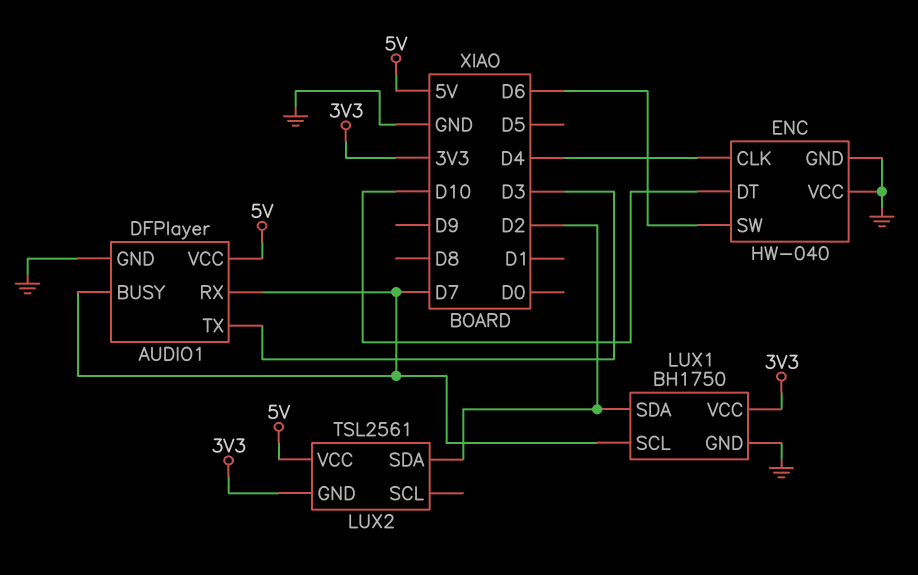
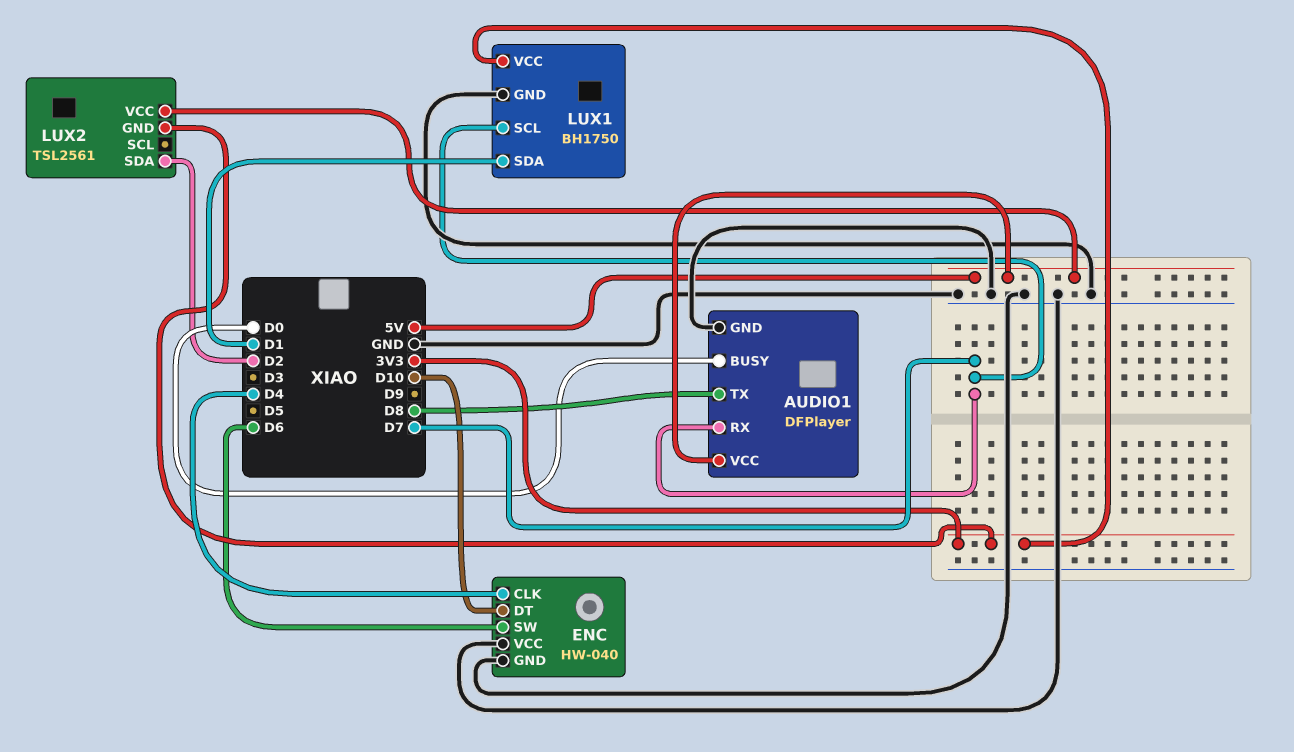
AUDIO1 pin BUSY: D7 -> D0
AUDIO1 pin TX: D3 -> D8
LUX1 pin SDA: D2 -> D1

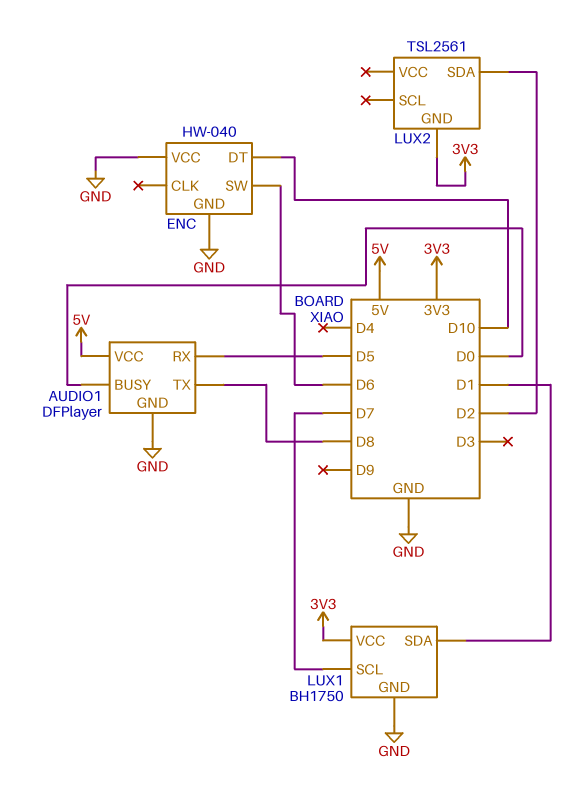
AUDIO1 pin RX: D7 -> D5
ENC pin CLK: D4 -> none
LUX2 pin VCC: 5V -> none

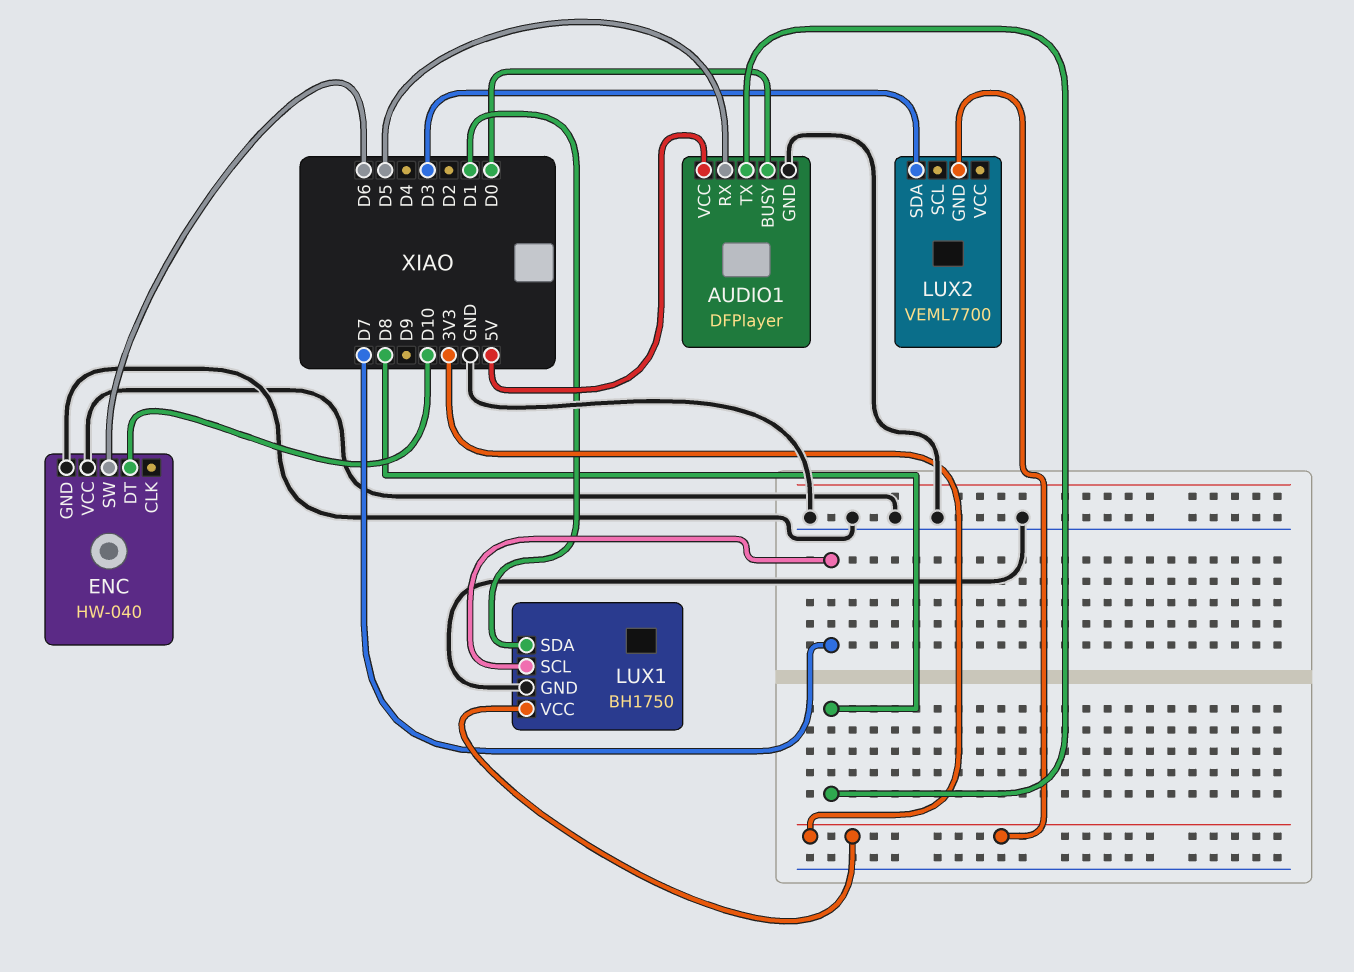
LUX2: TSL2561 -> VEML7700
LUX2 pin SDA: D2 -> D3

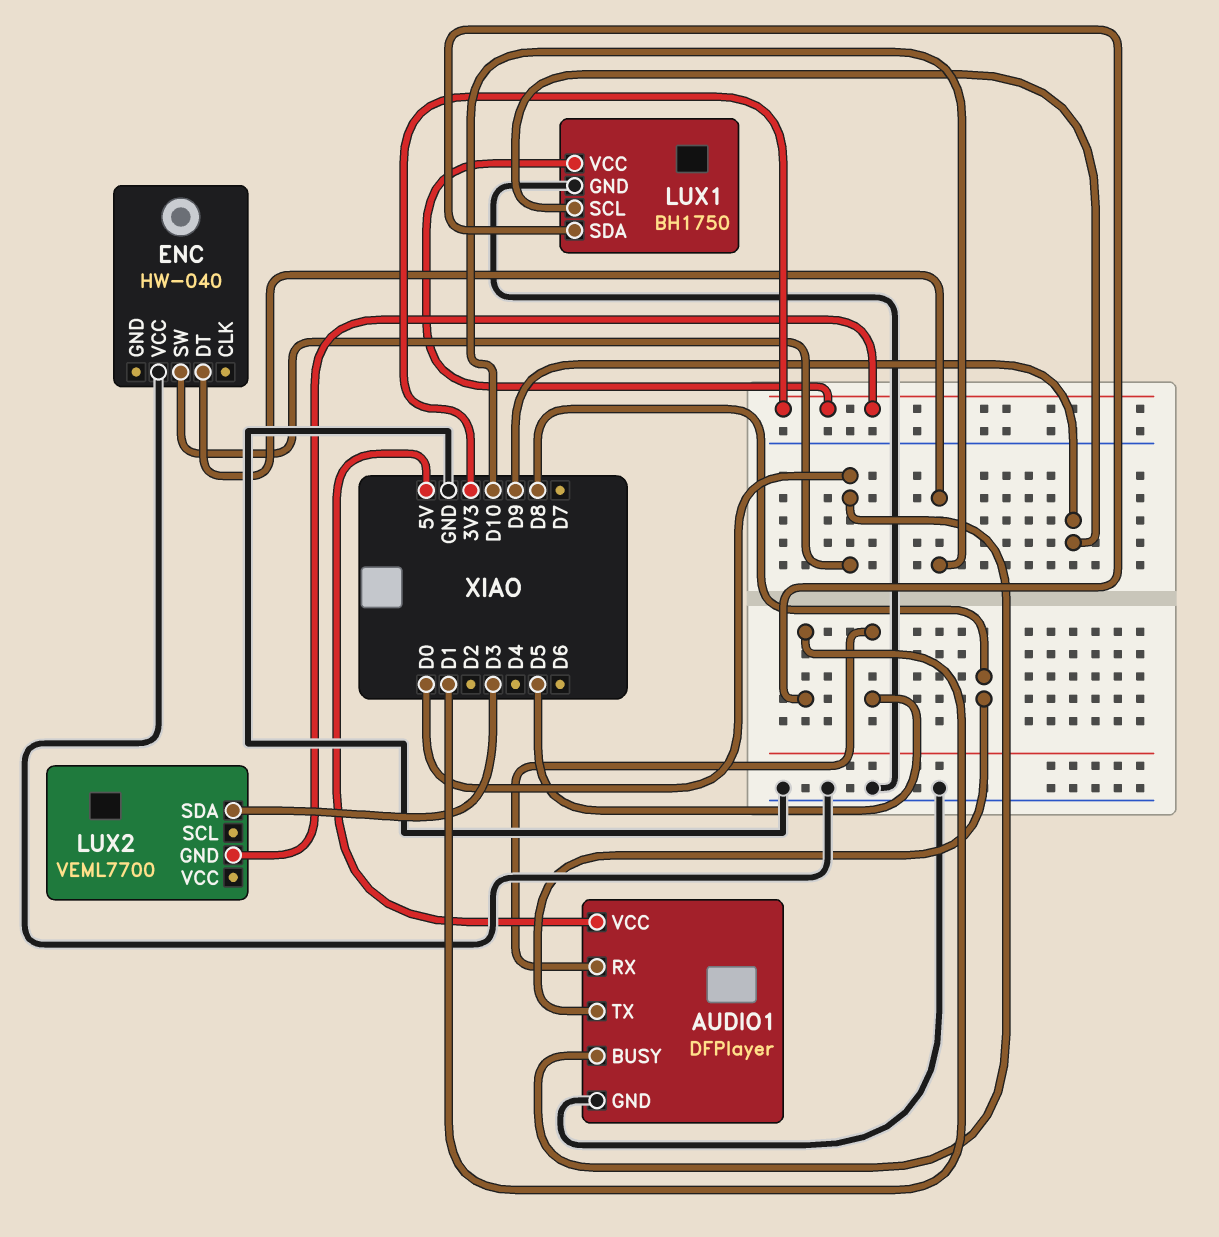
ENC pin GND: GND -> none
ENC pin SW: D6 -> D0
LUX1 pin SCL: D7 -> D9

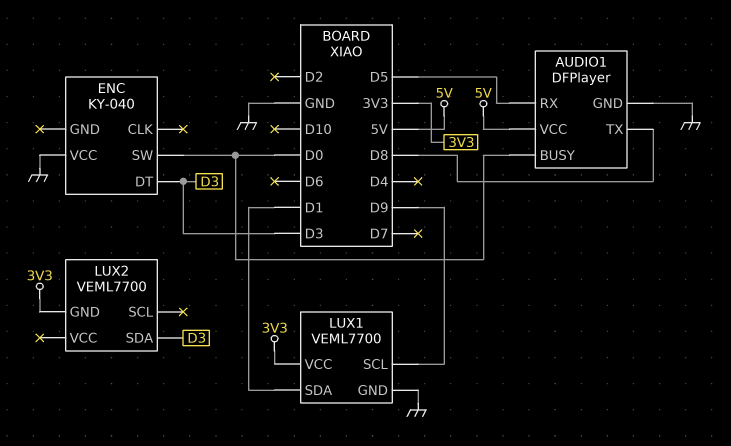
ENC: HW-040 -> KY-040
ENC pin DT: D10 -> D3
LUX1: BH1750 -> VEML7700

